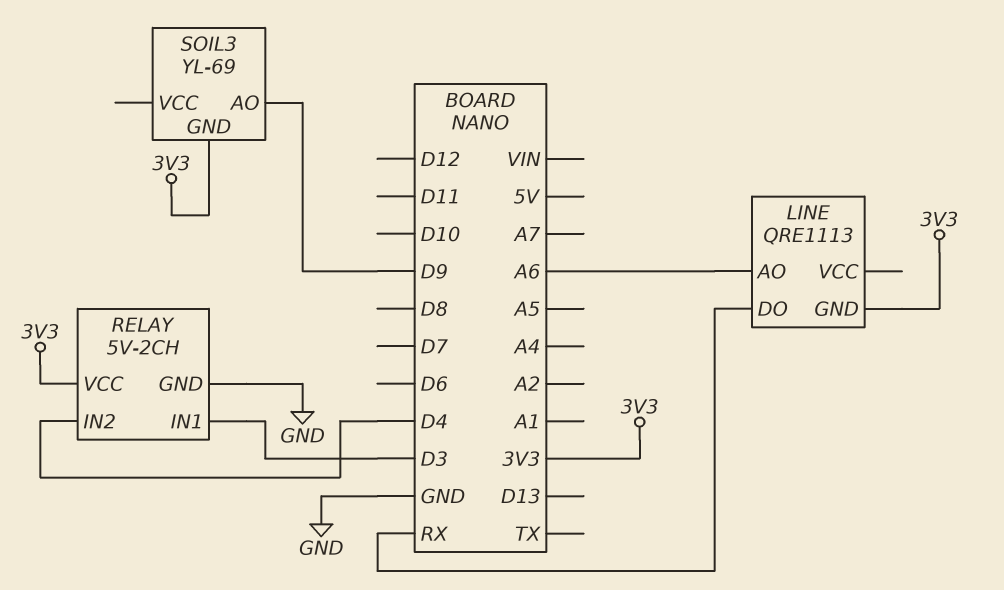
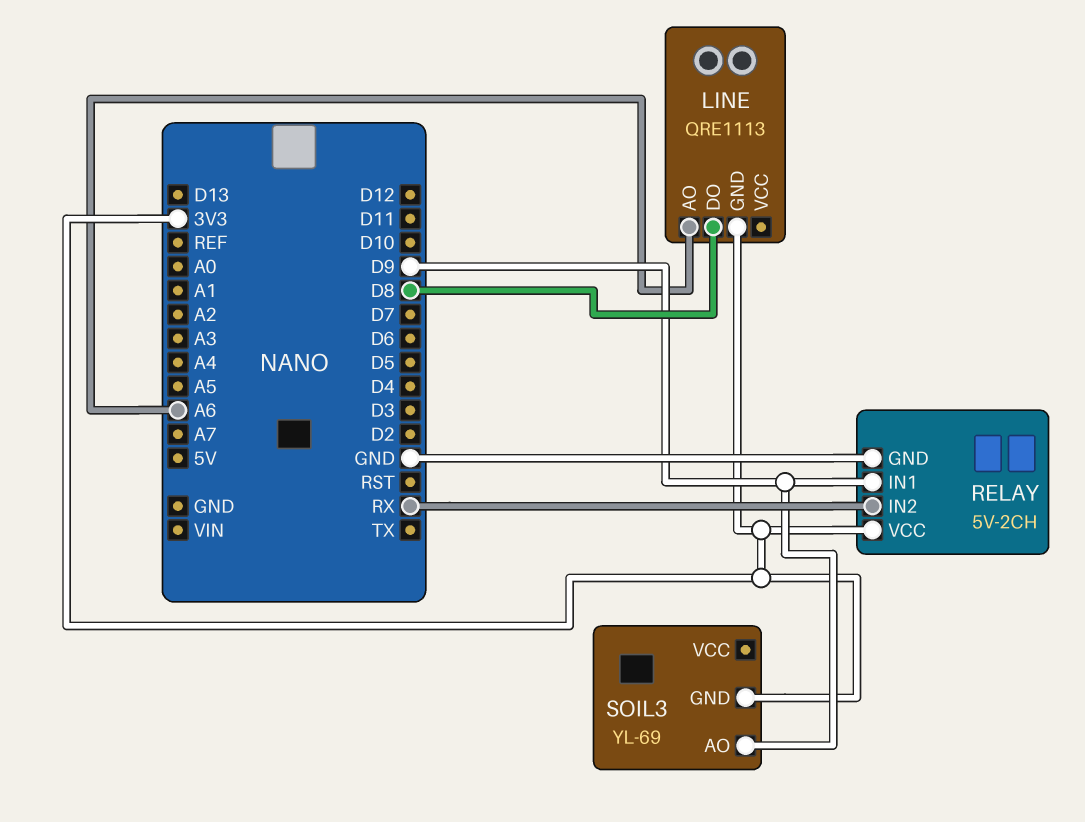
LINE pin DO: RX -> D8
RELAY pin IN1: D3 -> D9
RELAY pin IN2: D4 -> RX

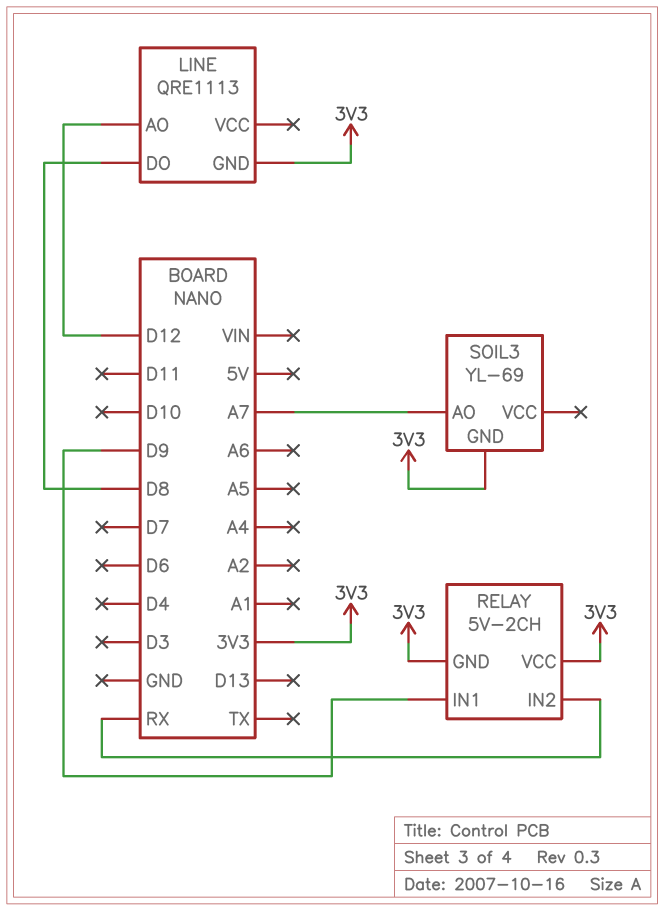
LINE pin AO: A6 -> D12
RELAY pin GND: GND -> 3V3
SOIL3 pin AO: D9 -> A7

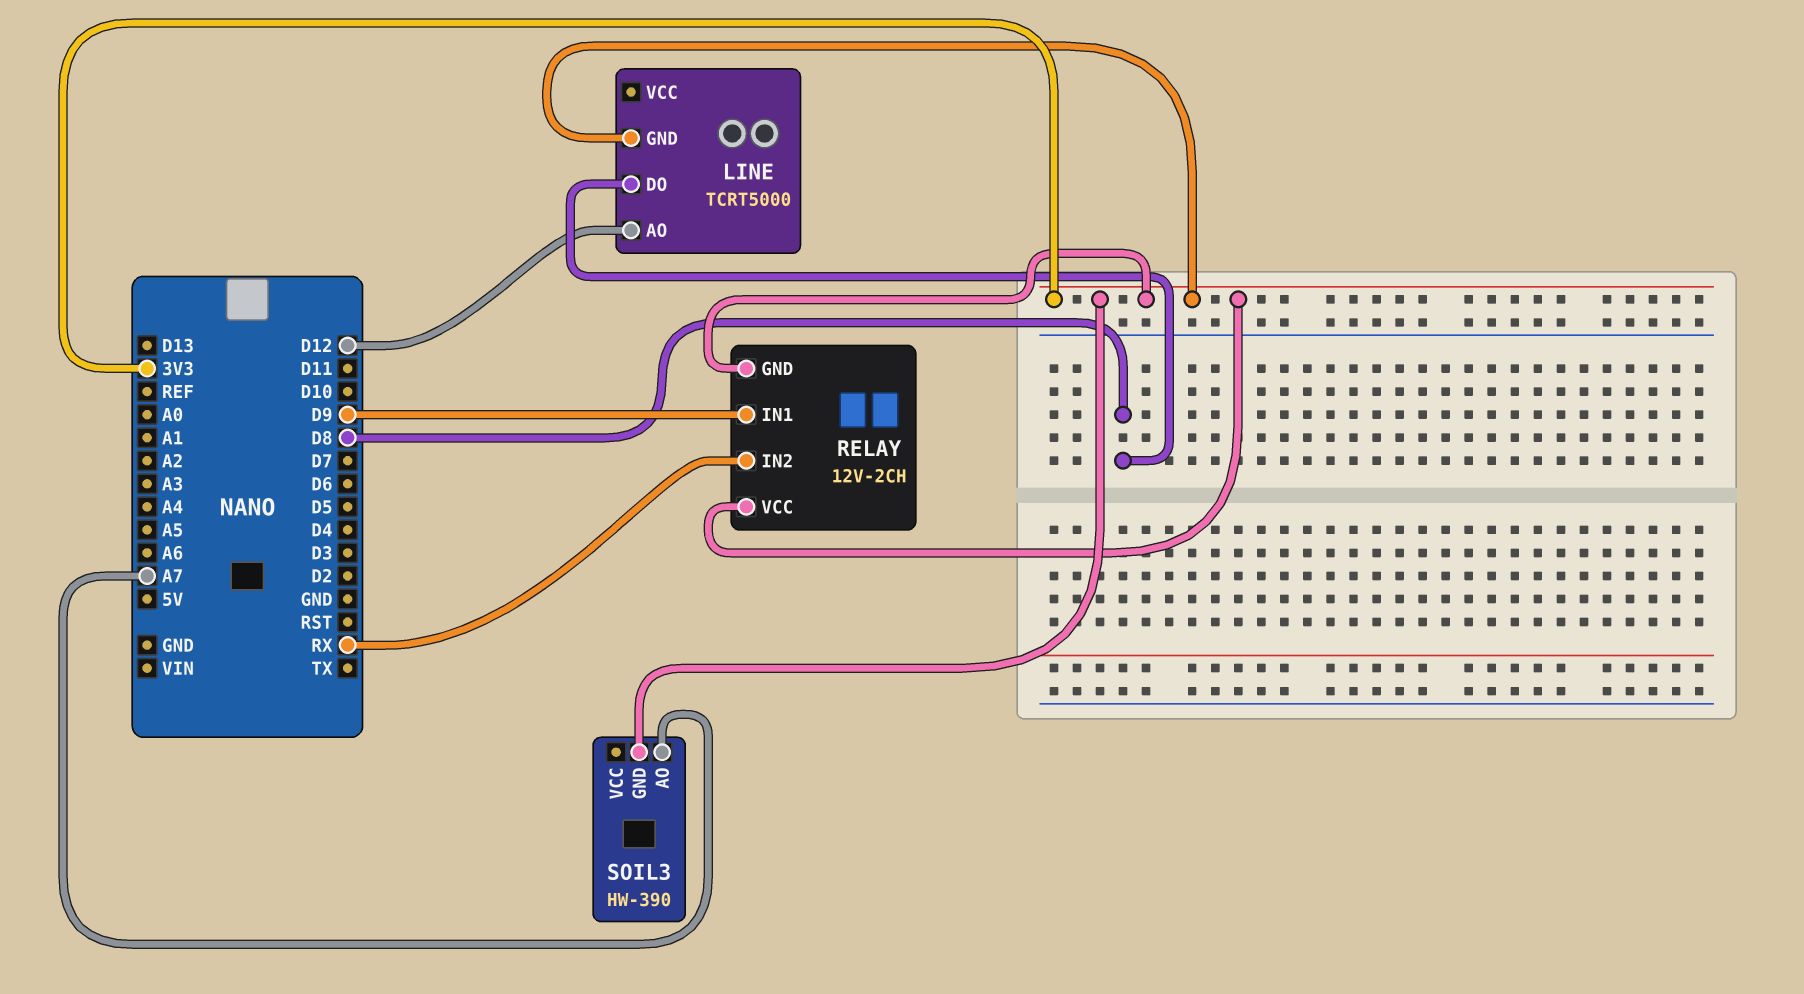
LINE: QRE1113 -> TCRT5000
RELAY: 5V-2CH -> 12V-2CH
SOIL3: YL-69 -> HW-390

